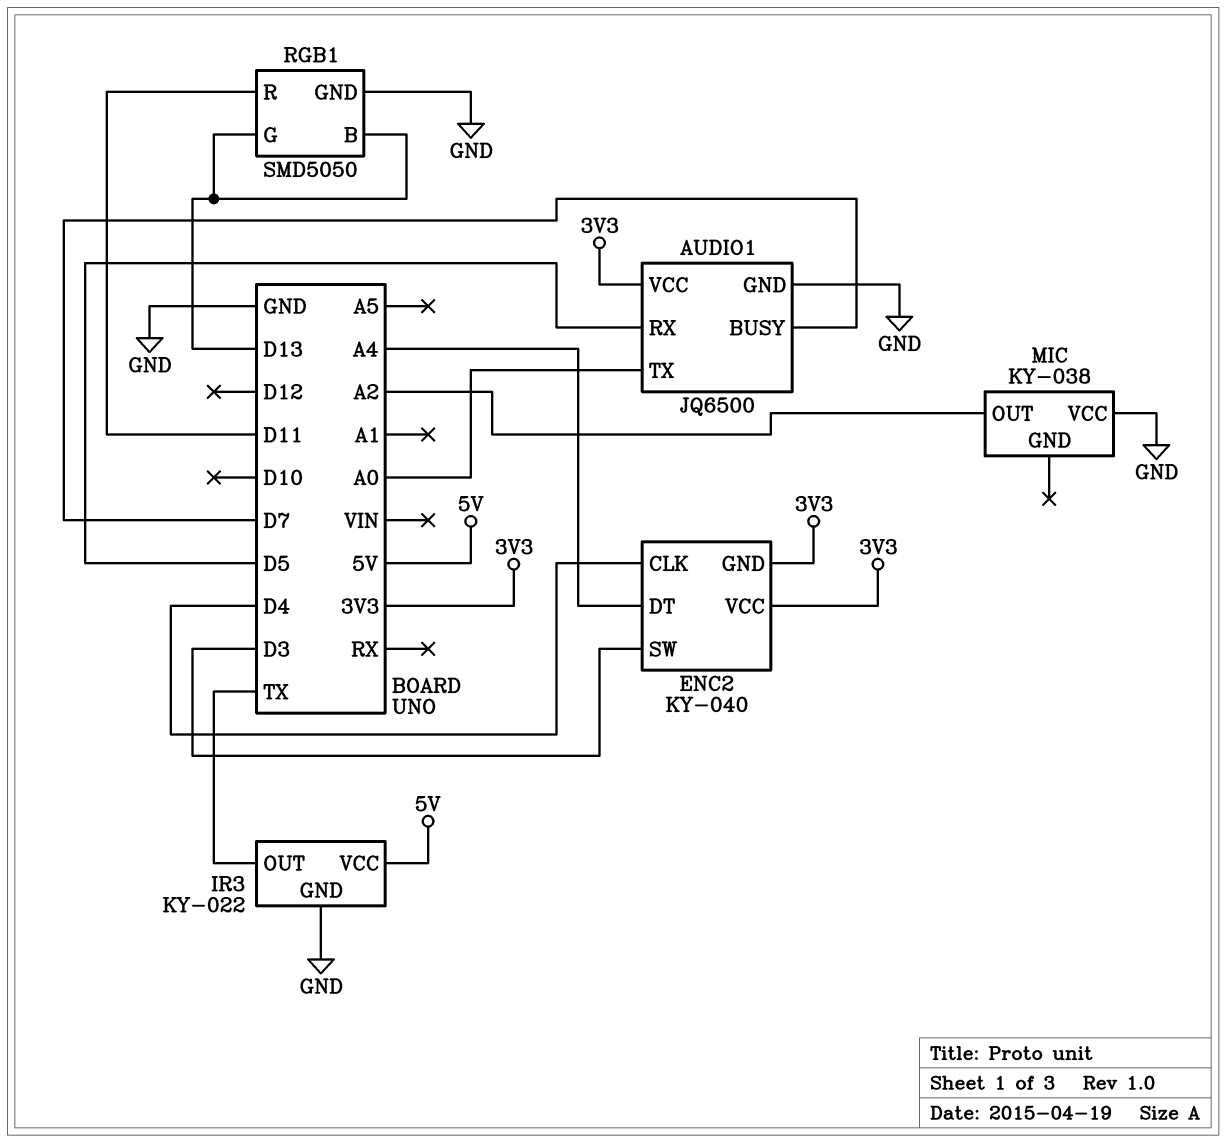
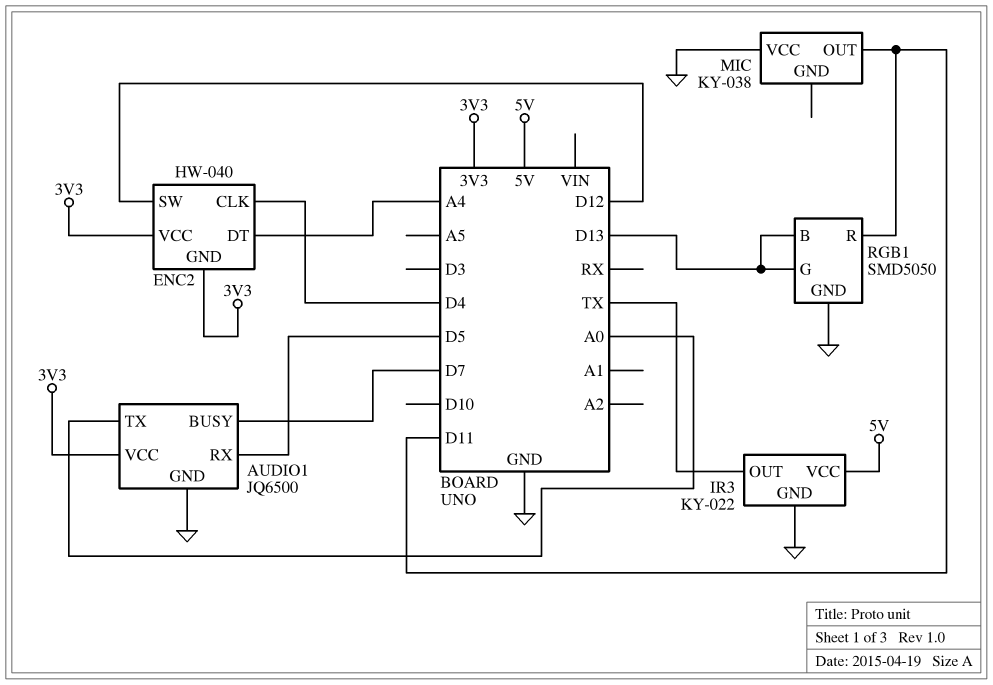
ENC2: KY-040 -> HW-040
ENC2 pin SW: D3 -> D12
MIC pin OUT: A2 -> D11

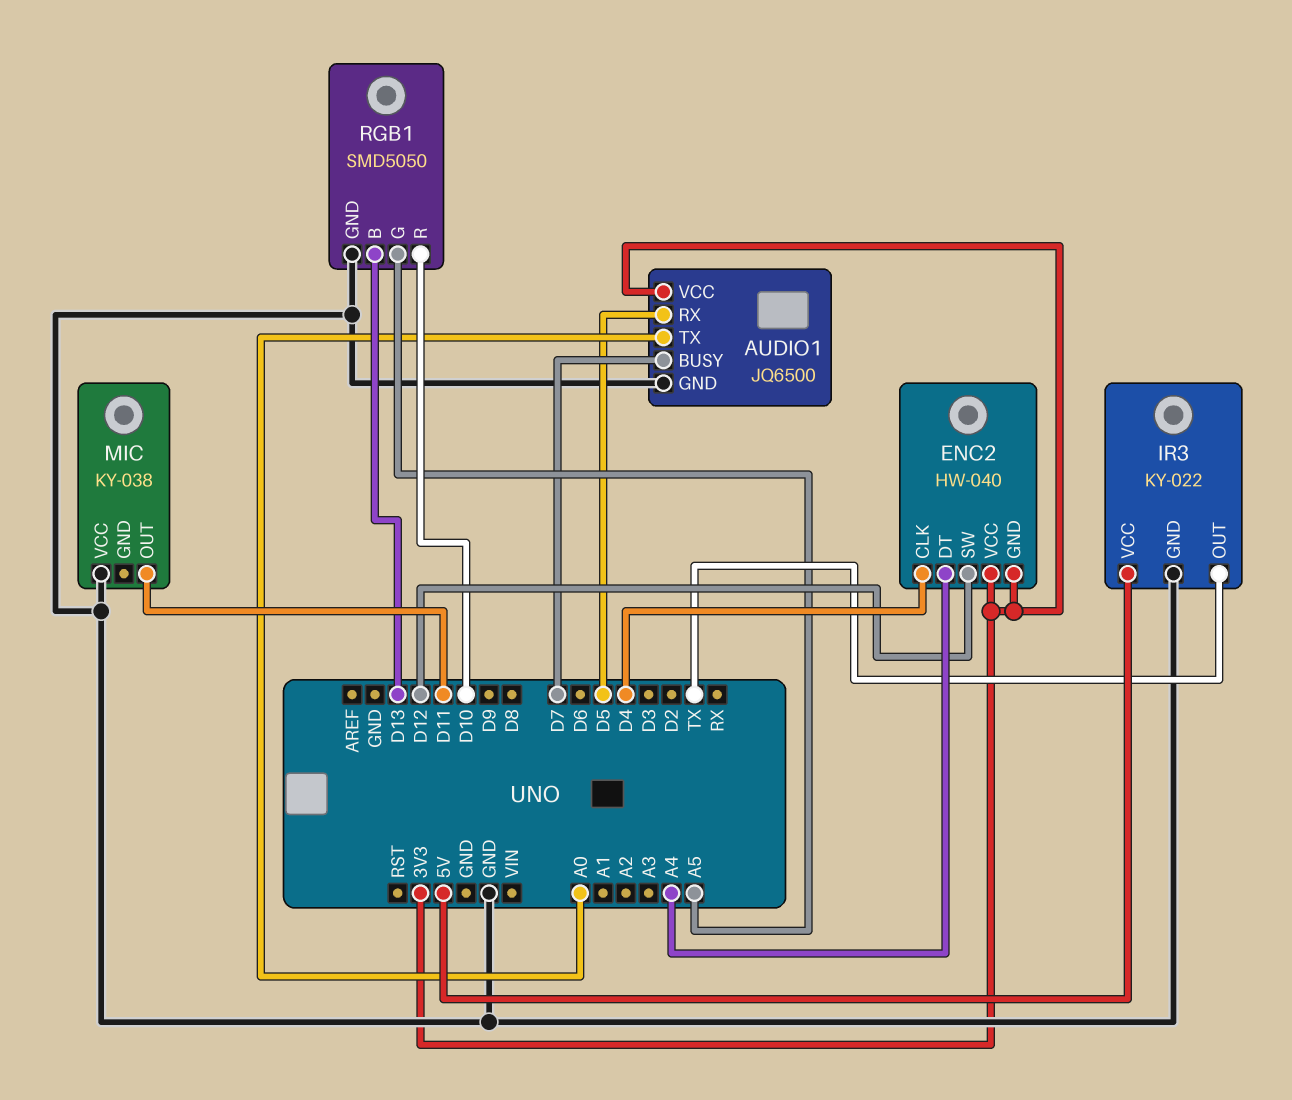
RGB1 pin G: D13 -> A5
RGB1 pin R: D11 -> D10

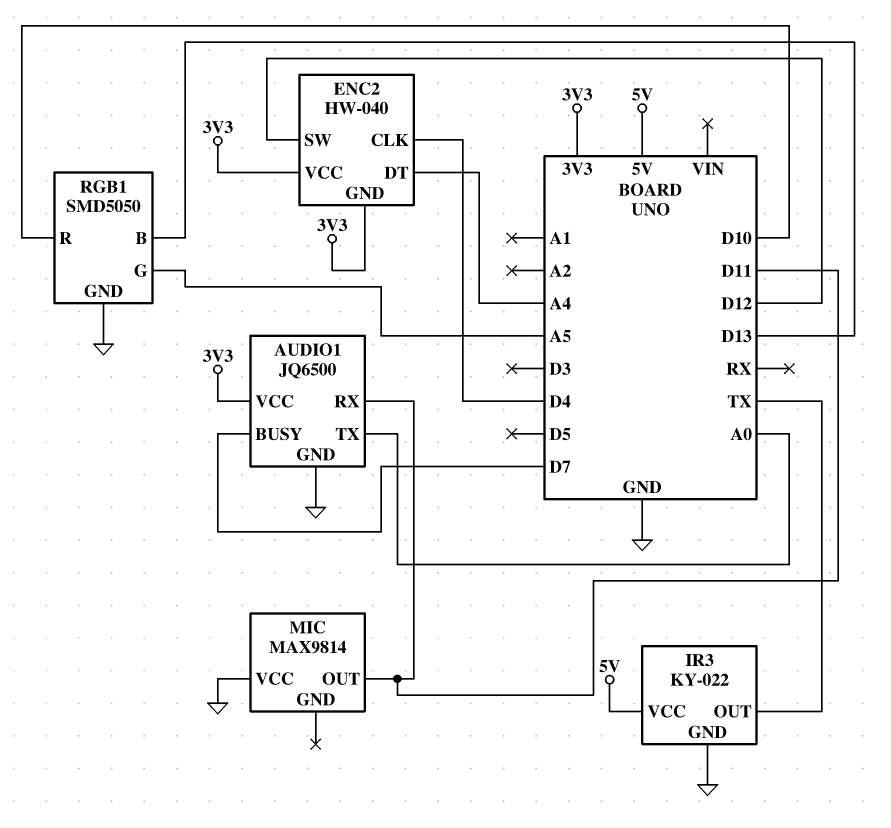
AUDIO1 pin RX: D5 -> D11
MIC: KY-038 -> MAX9814

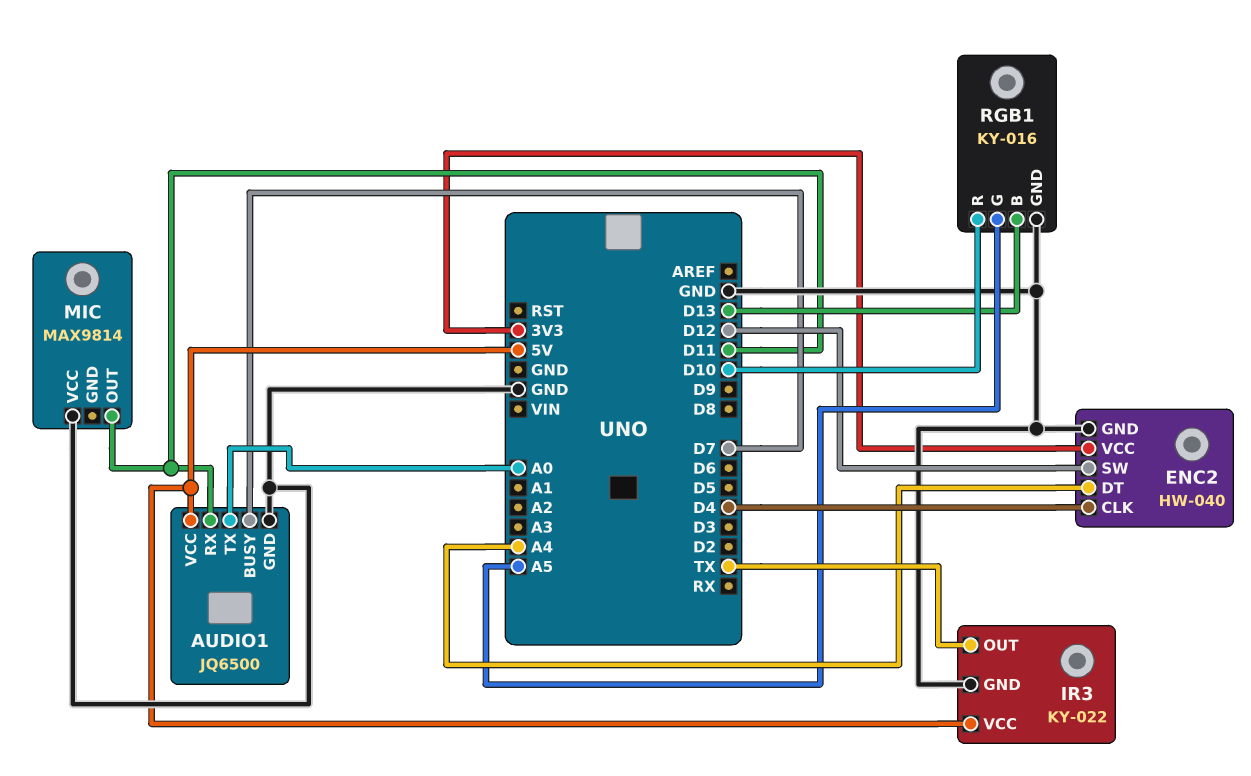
AUDIO1 pin VCC: 3V3 -> 5V
ENC2 pin GND: 3V3 -> GND
RGB1: SMD5050 -> KY-016

